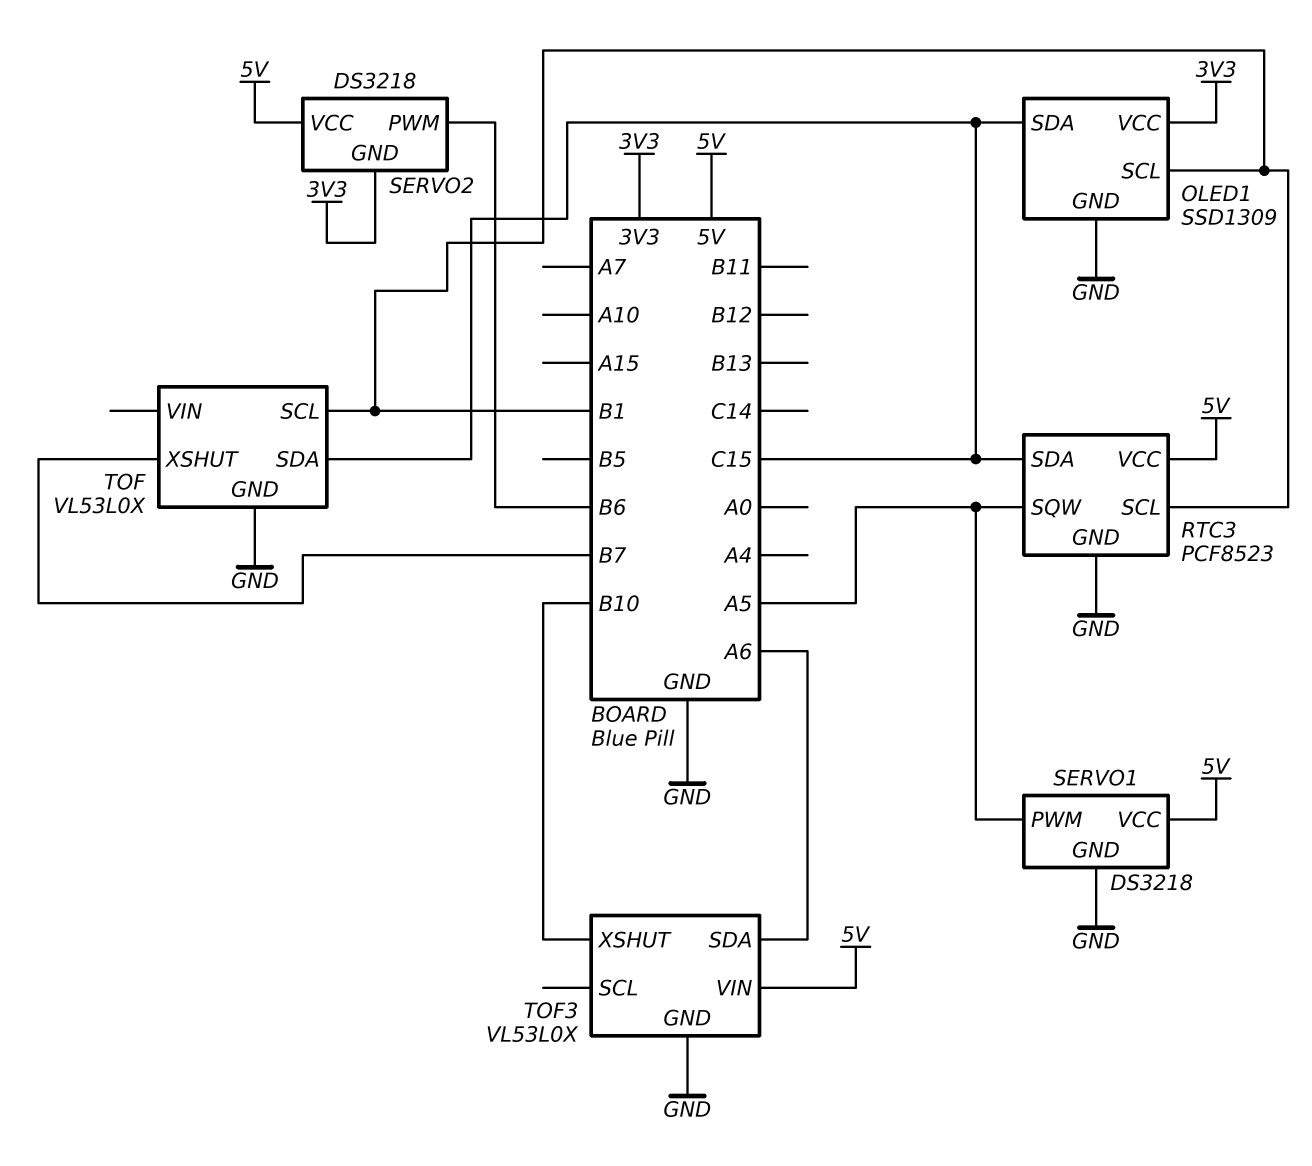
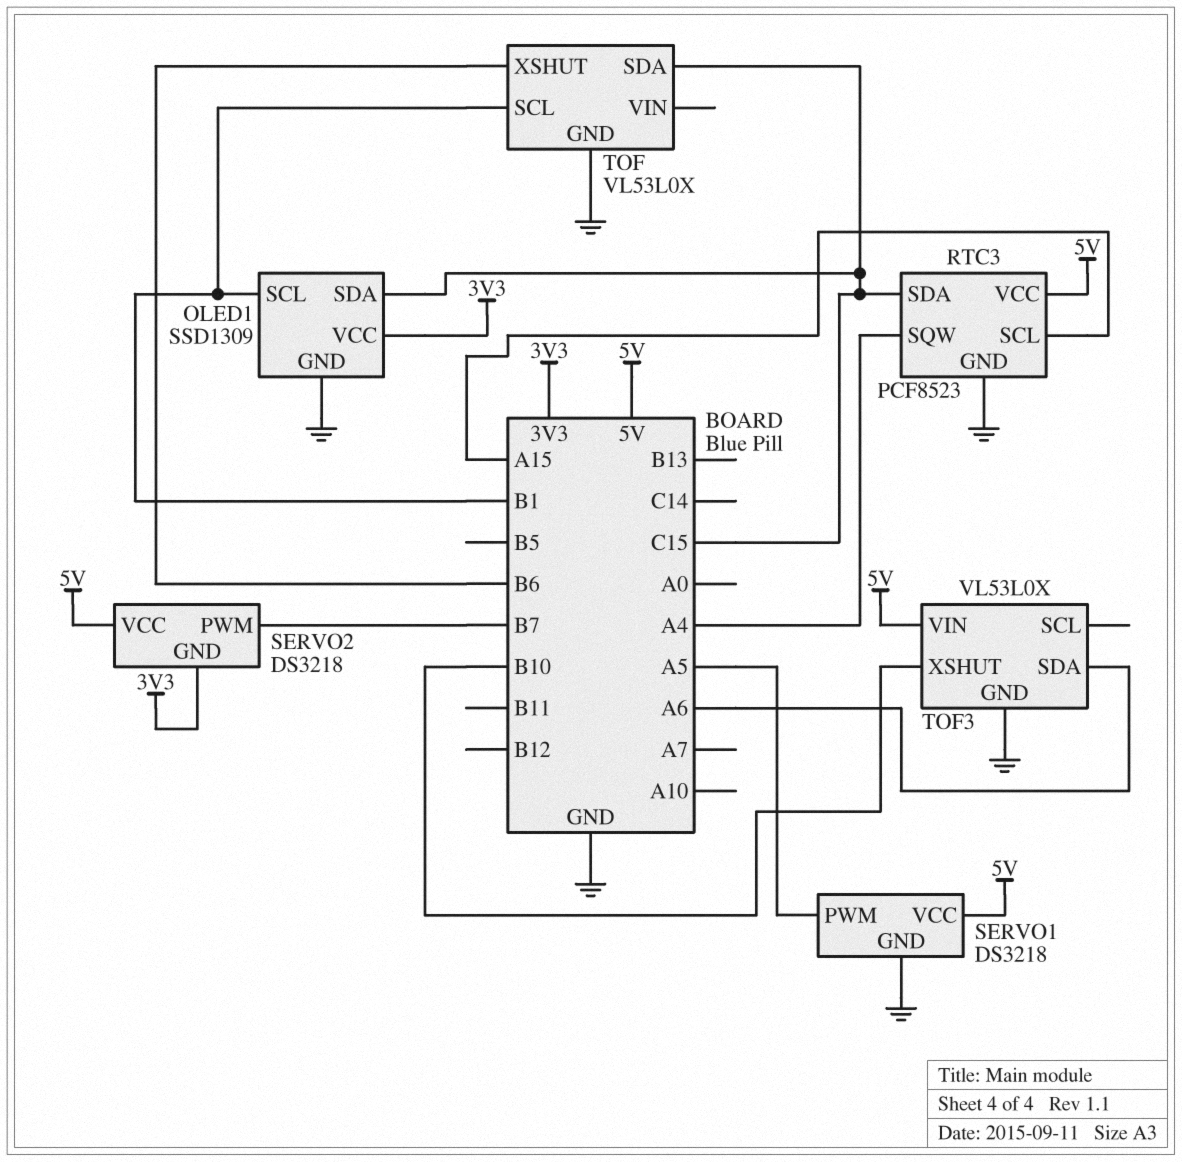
RTC3 pin SCL: B1 -> A15
RTC3 pin SQW: A5 -> A4
SERVO2 pin PWM: B6 -> B7
TOF pin XSHUT: B7 -> B6

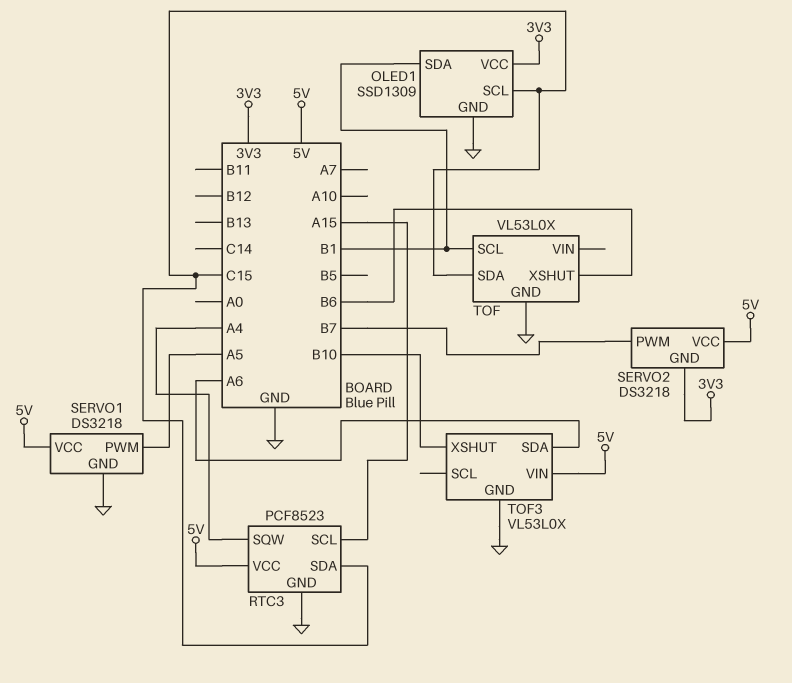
OLED1 pin SCL: B1 -> C15
OLED1 pin SDA: C15 -> B1

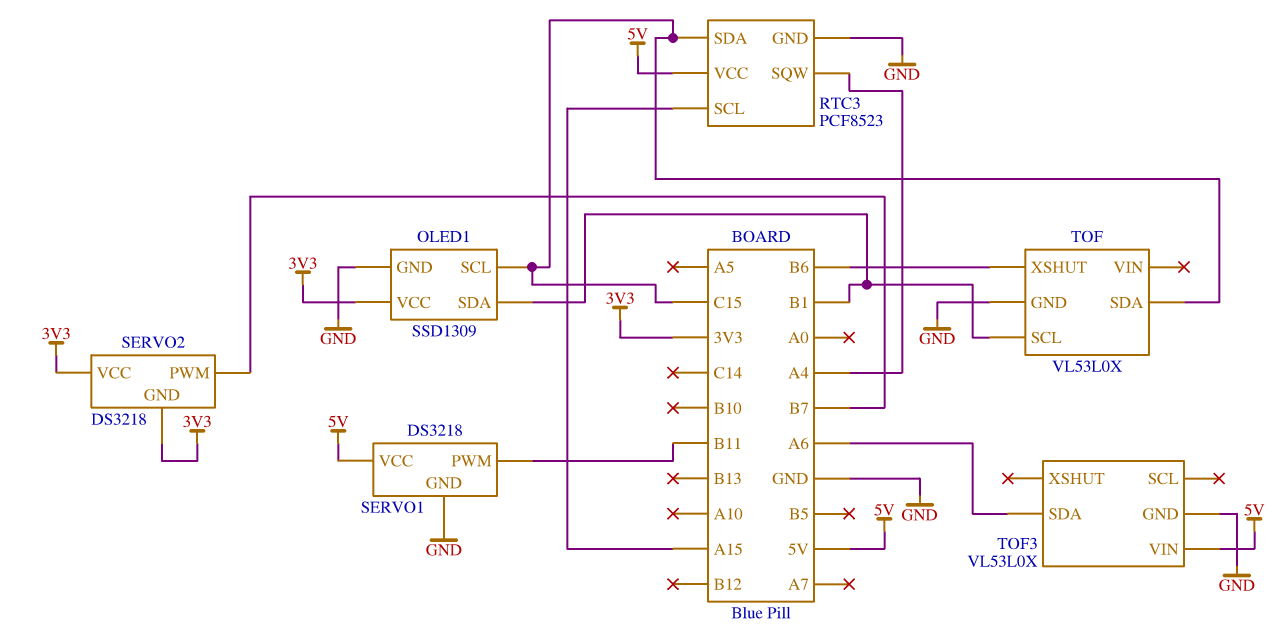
SERVO1 pin PWM: A5 -> B11
SERVO2 pin VCC: 5V -> 3V3
TOF3 pin XSHUT: B10 -> none

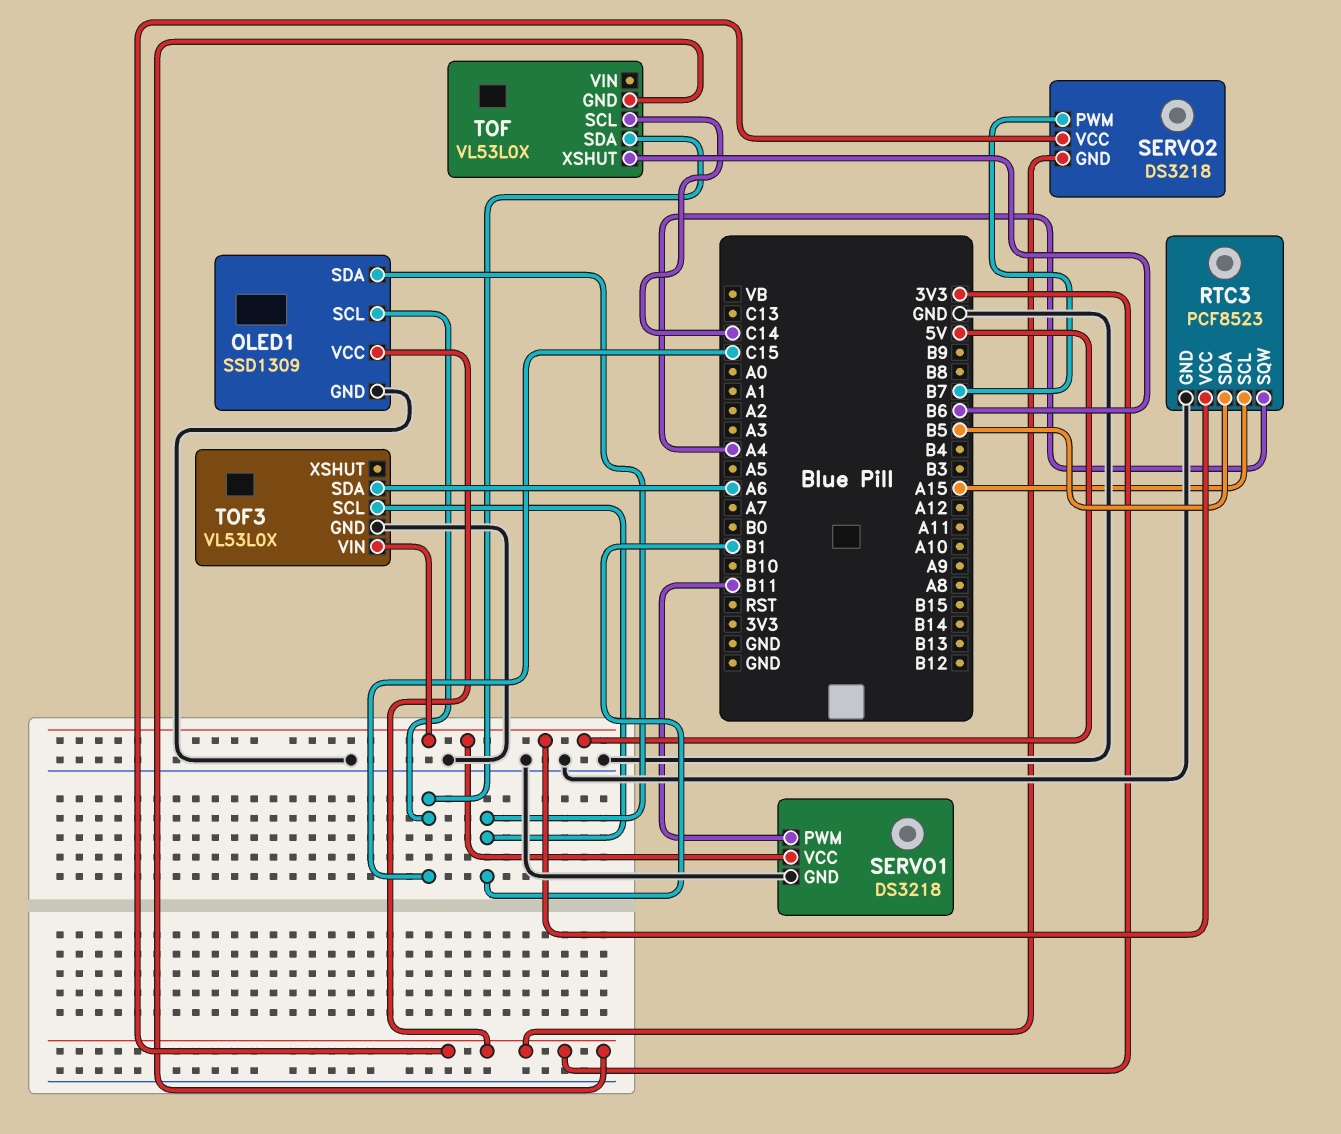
RTC3 pin SDA: C15 -> B5
TOF pin GND: GND -> 3V3
TOF pin SCL: B1 -> C14
TOF3 pin SCL: none -> B1

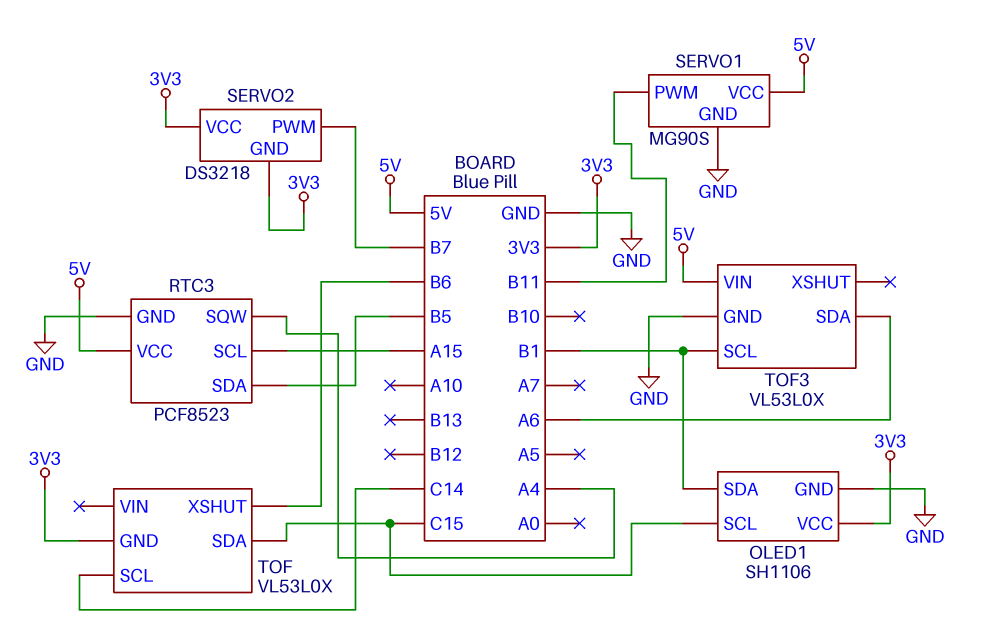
OLED1: SSD1309 -> SH1106
SERVO1: DS3218 -> MG90S

